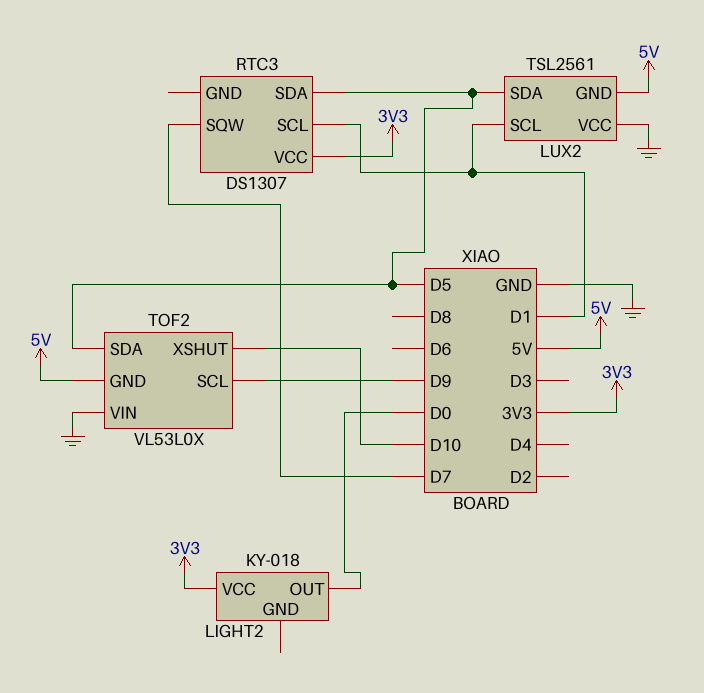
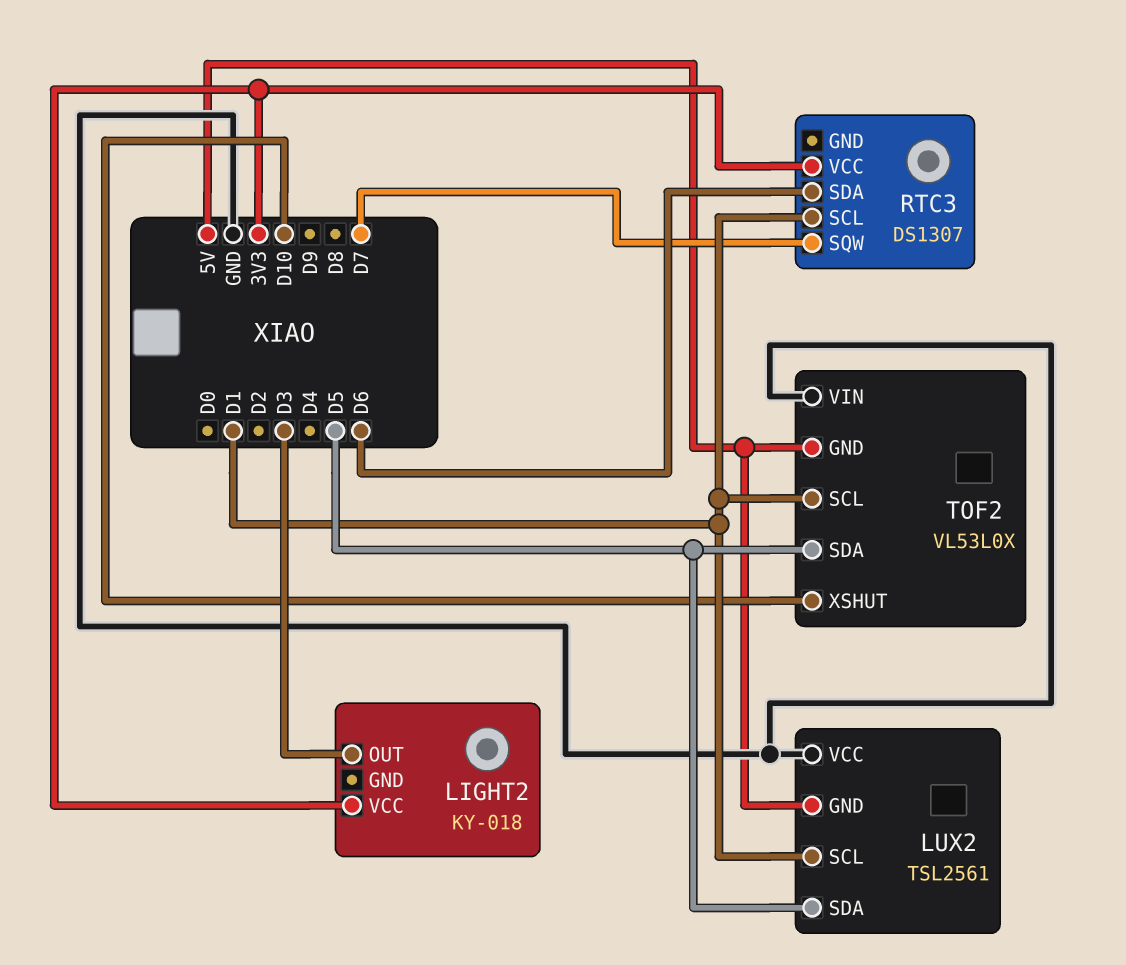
LIGHT2 pin OUT: D0 -> D3
RTC3 pin SDA: D5 -> D6
TOF2 pin SCL: D9 -> D1

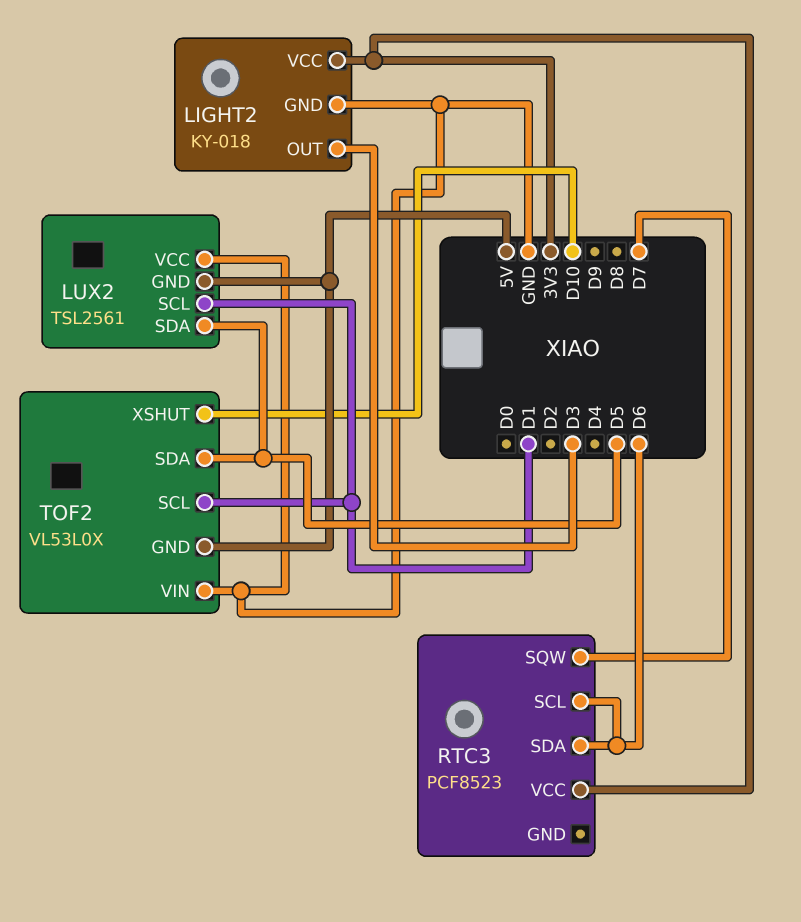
LIGHT2 pin GND: none -> GND
RTC3: DS1307 -> PCF8523
RTC3 pin SCL: D1 -> D6

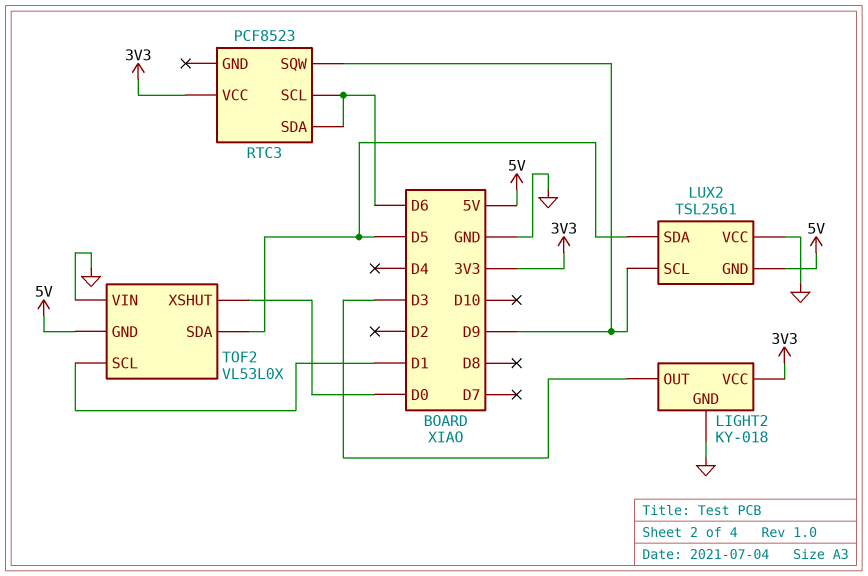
LUX2 pin SCL: D1 -> D9
RTC3 pin SQW: D7 -> D9
TOF2 pin XSHUT: D10 -> D0

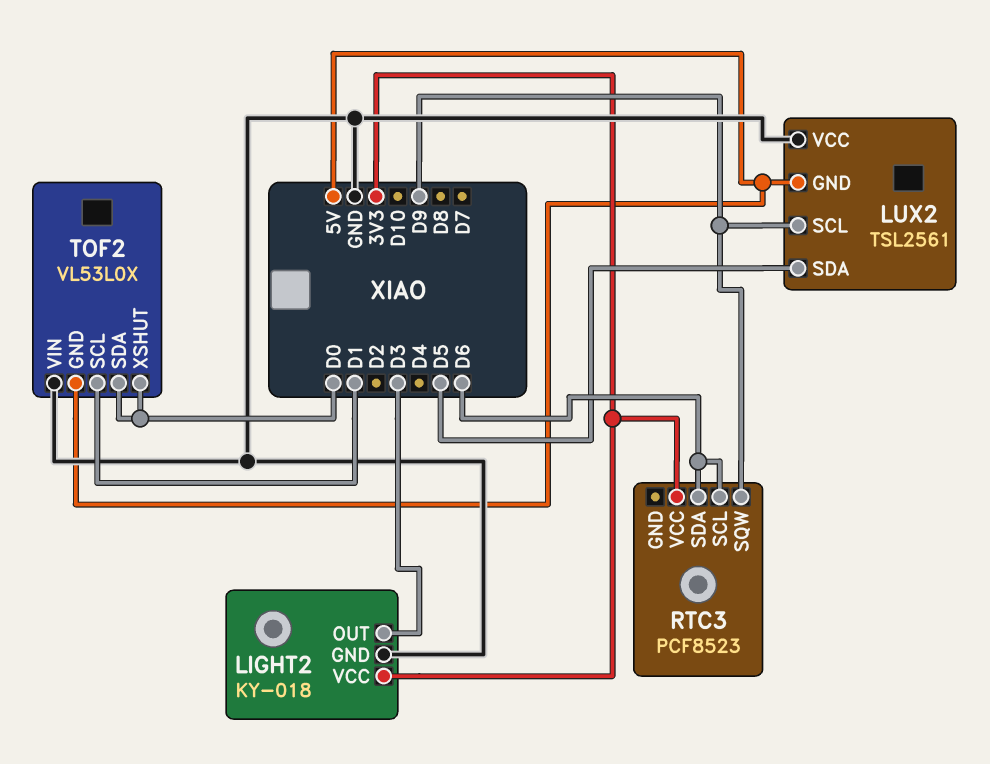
TOF2 pin SDA: D5 -> D0

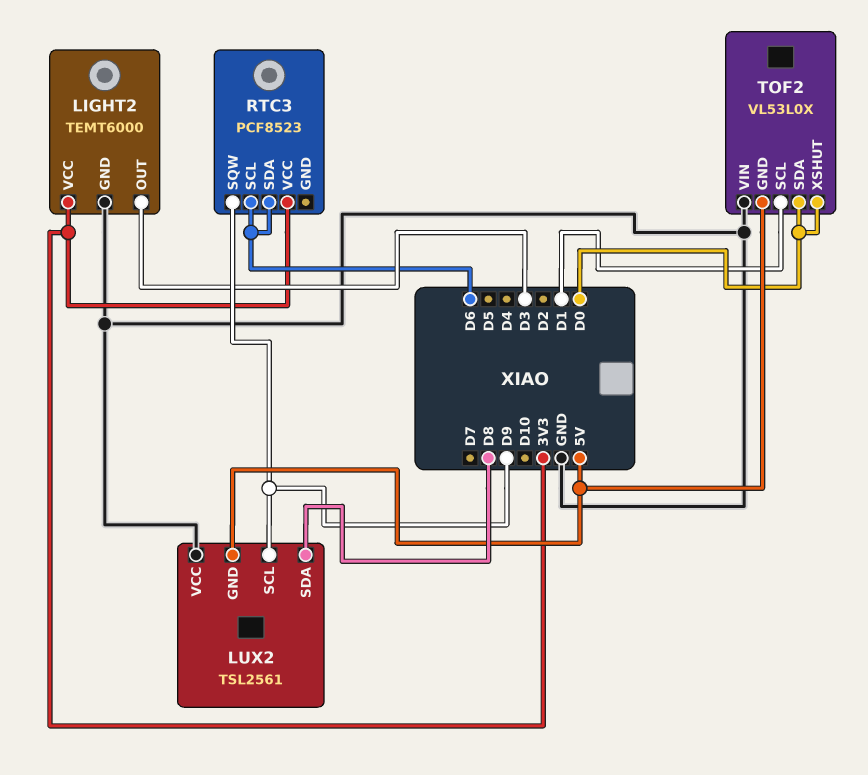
LIGHT2: KY-018 -> TEMT6000
LUX2 pin SDA: D5 -> D8

